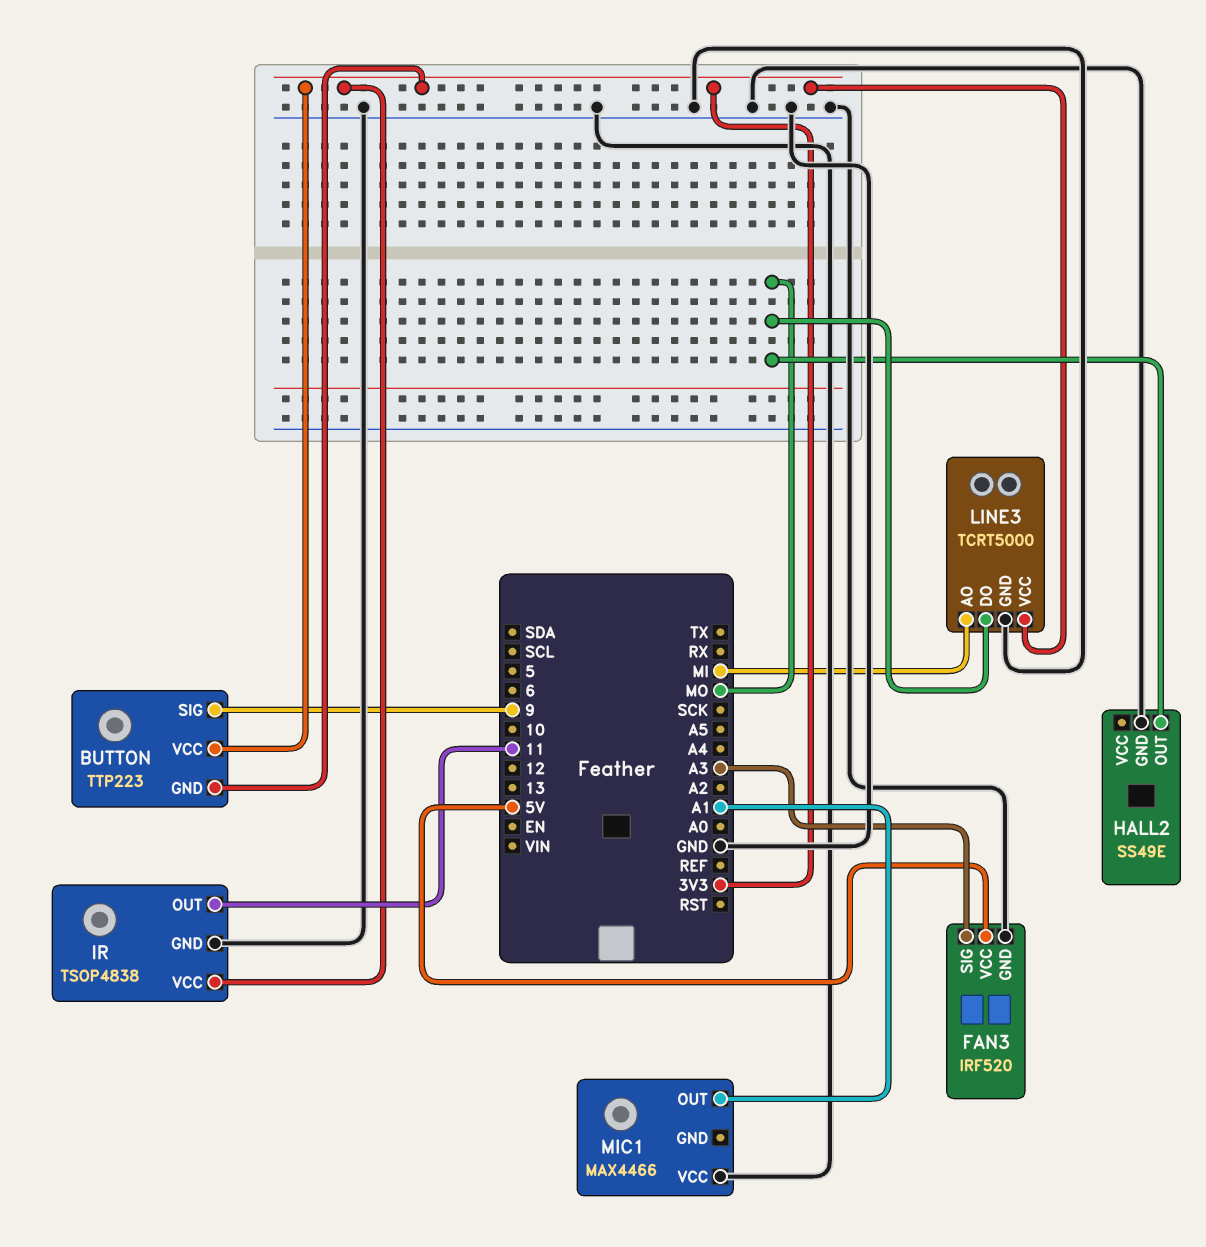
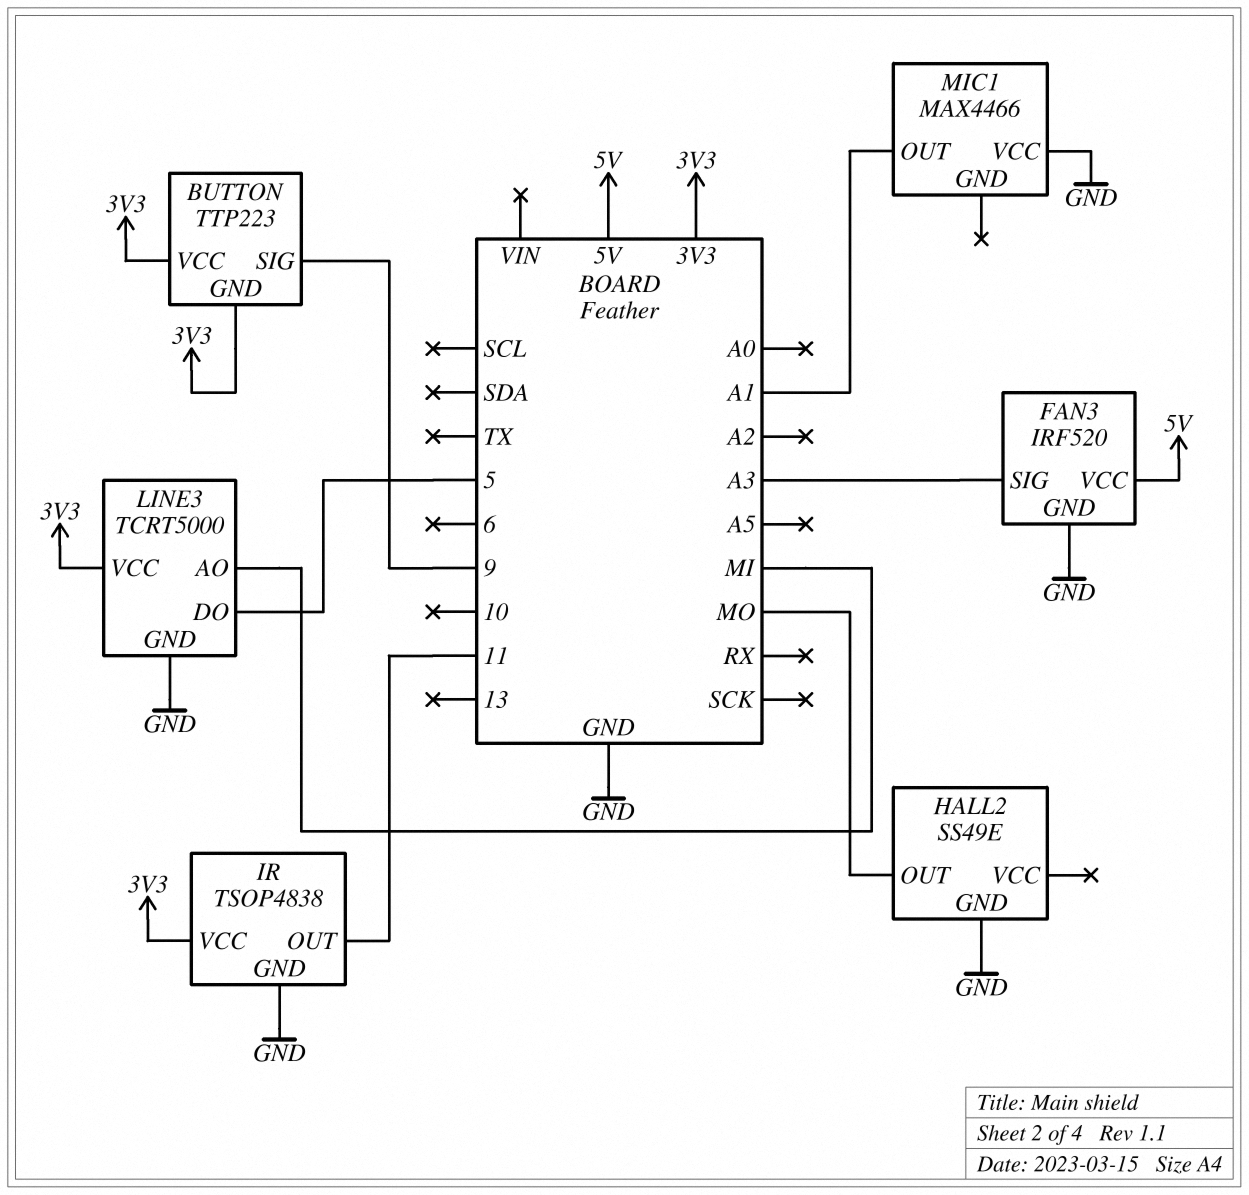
LINE3 pin DO: MO -> 5

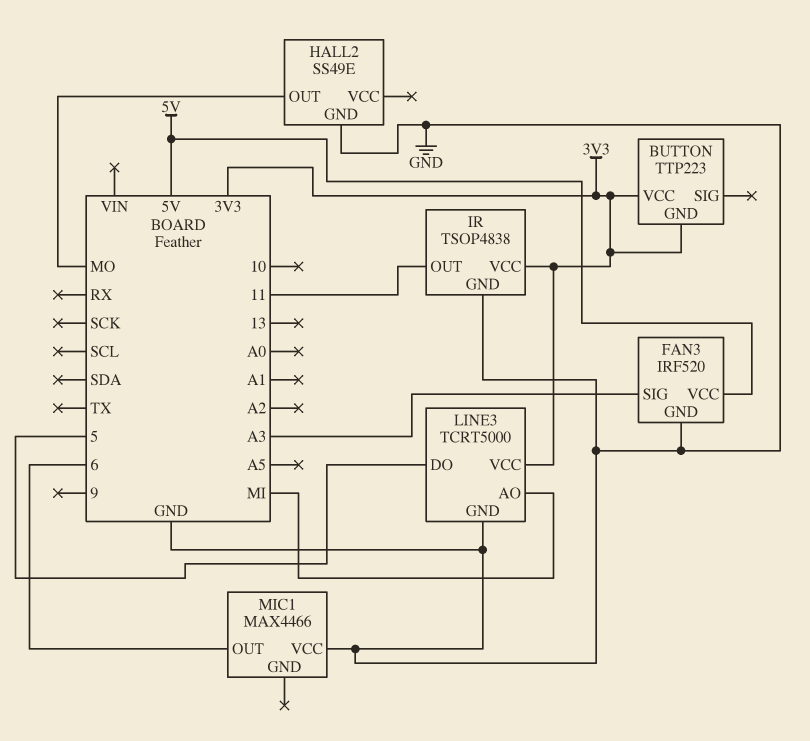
BUTTON pin SIG: 9 -> none
MIC1 pin OUT: A1 -> 6

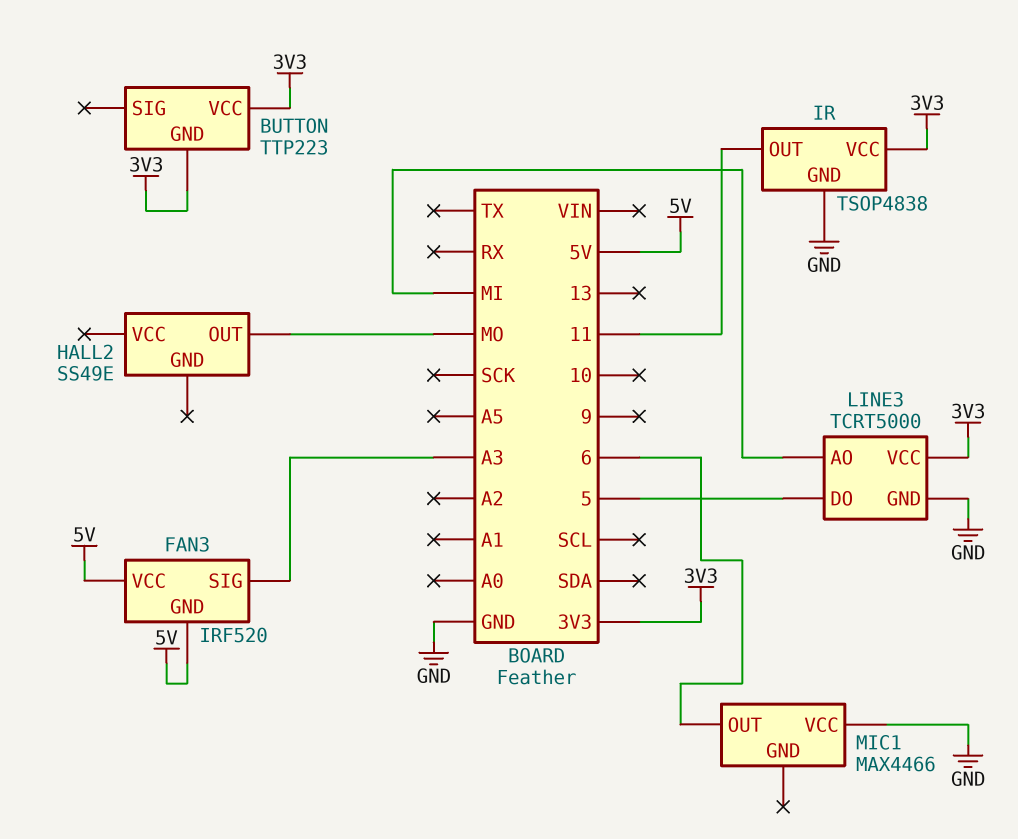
FAN3 pin GND: GND -> 5V
HALL2 pin GND: GND -> none

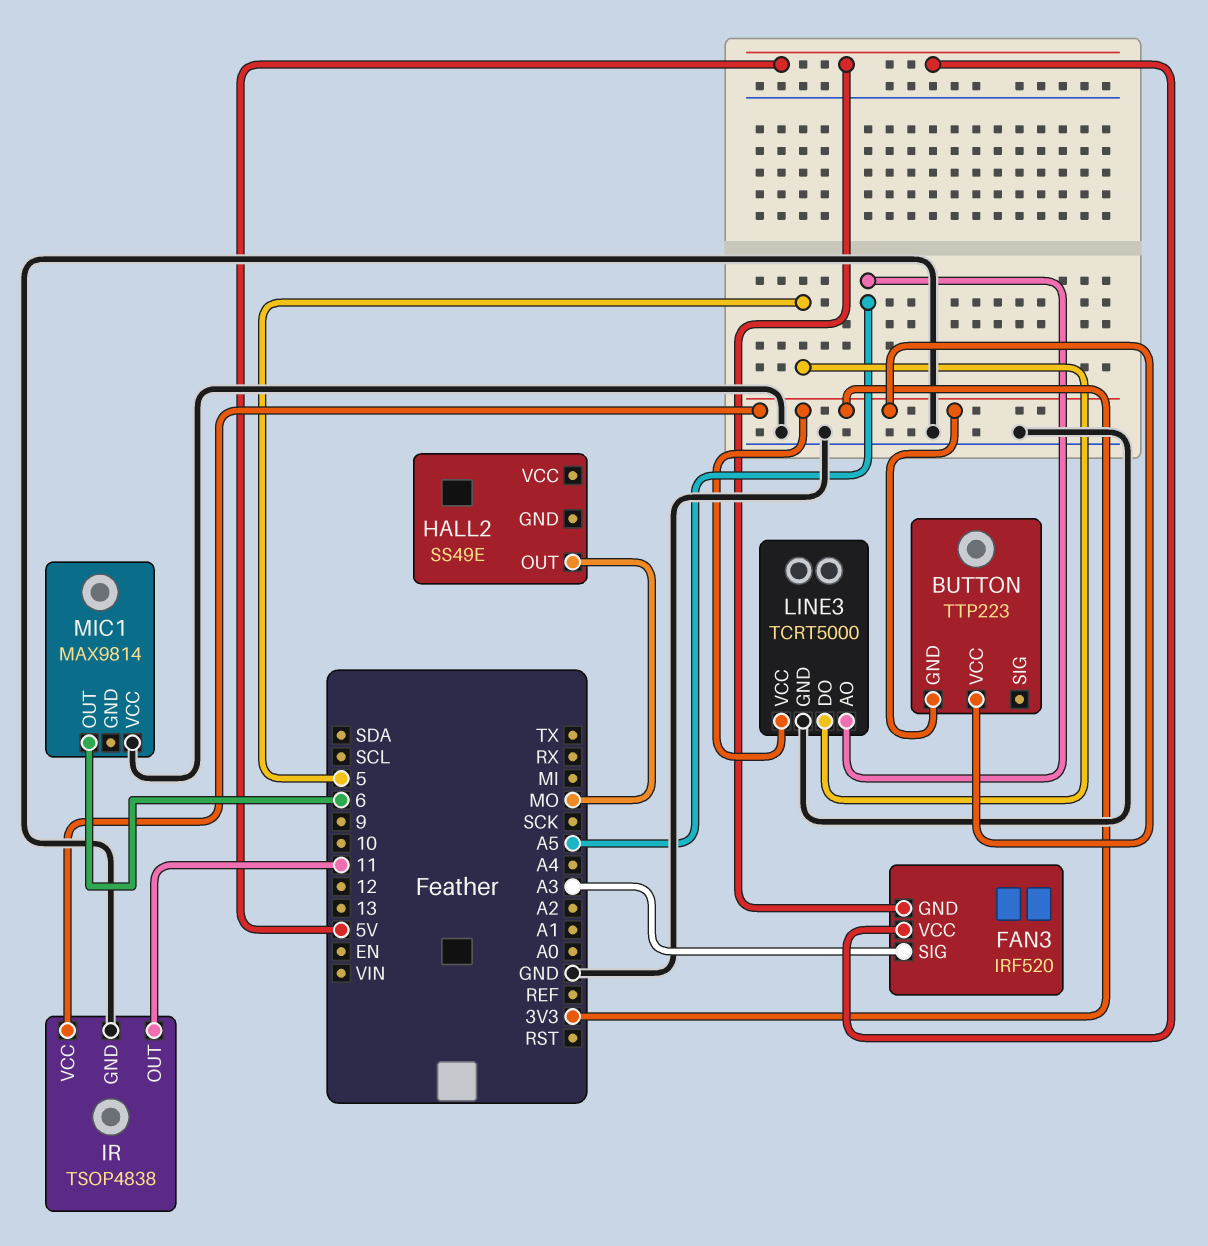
LINE3 pin AO: MI -> A5
MIC1: MAX4466 -> MAX9814

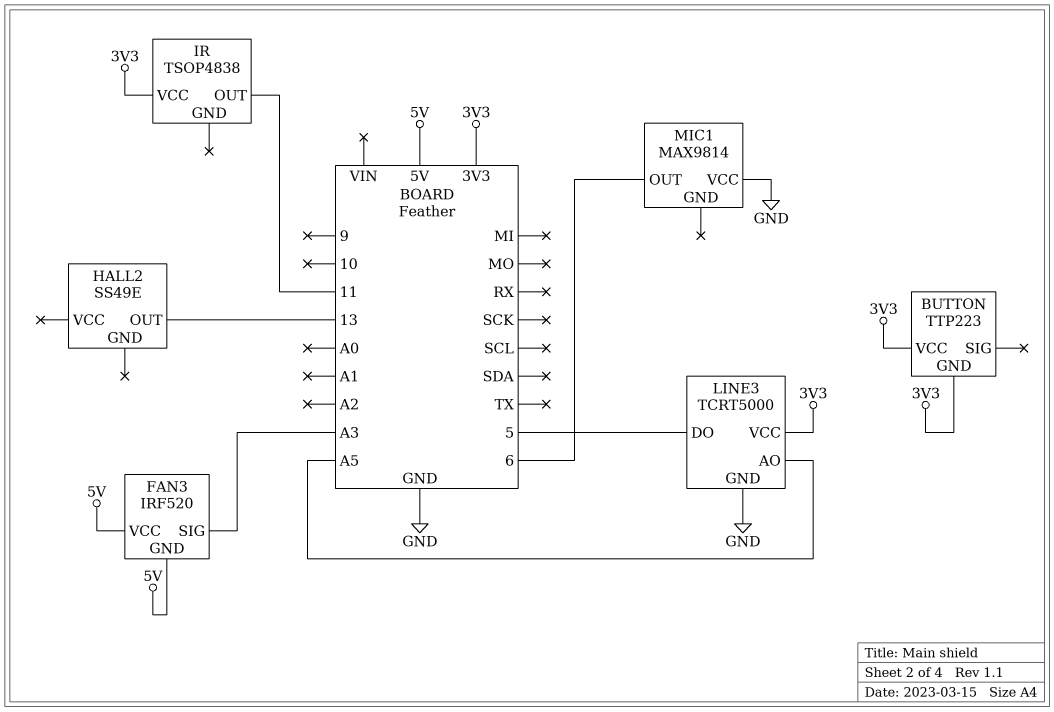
HALL2 pin OUT: MO -> 13
IR pin GND: GND -> none

